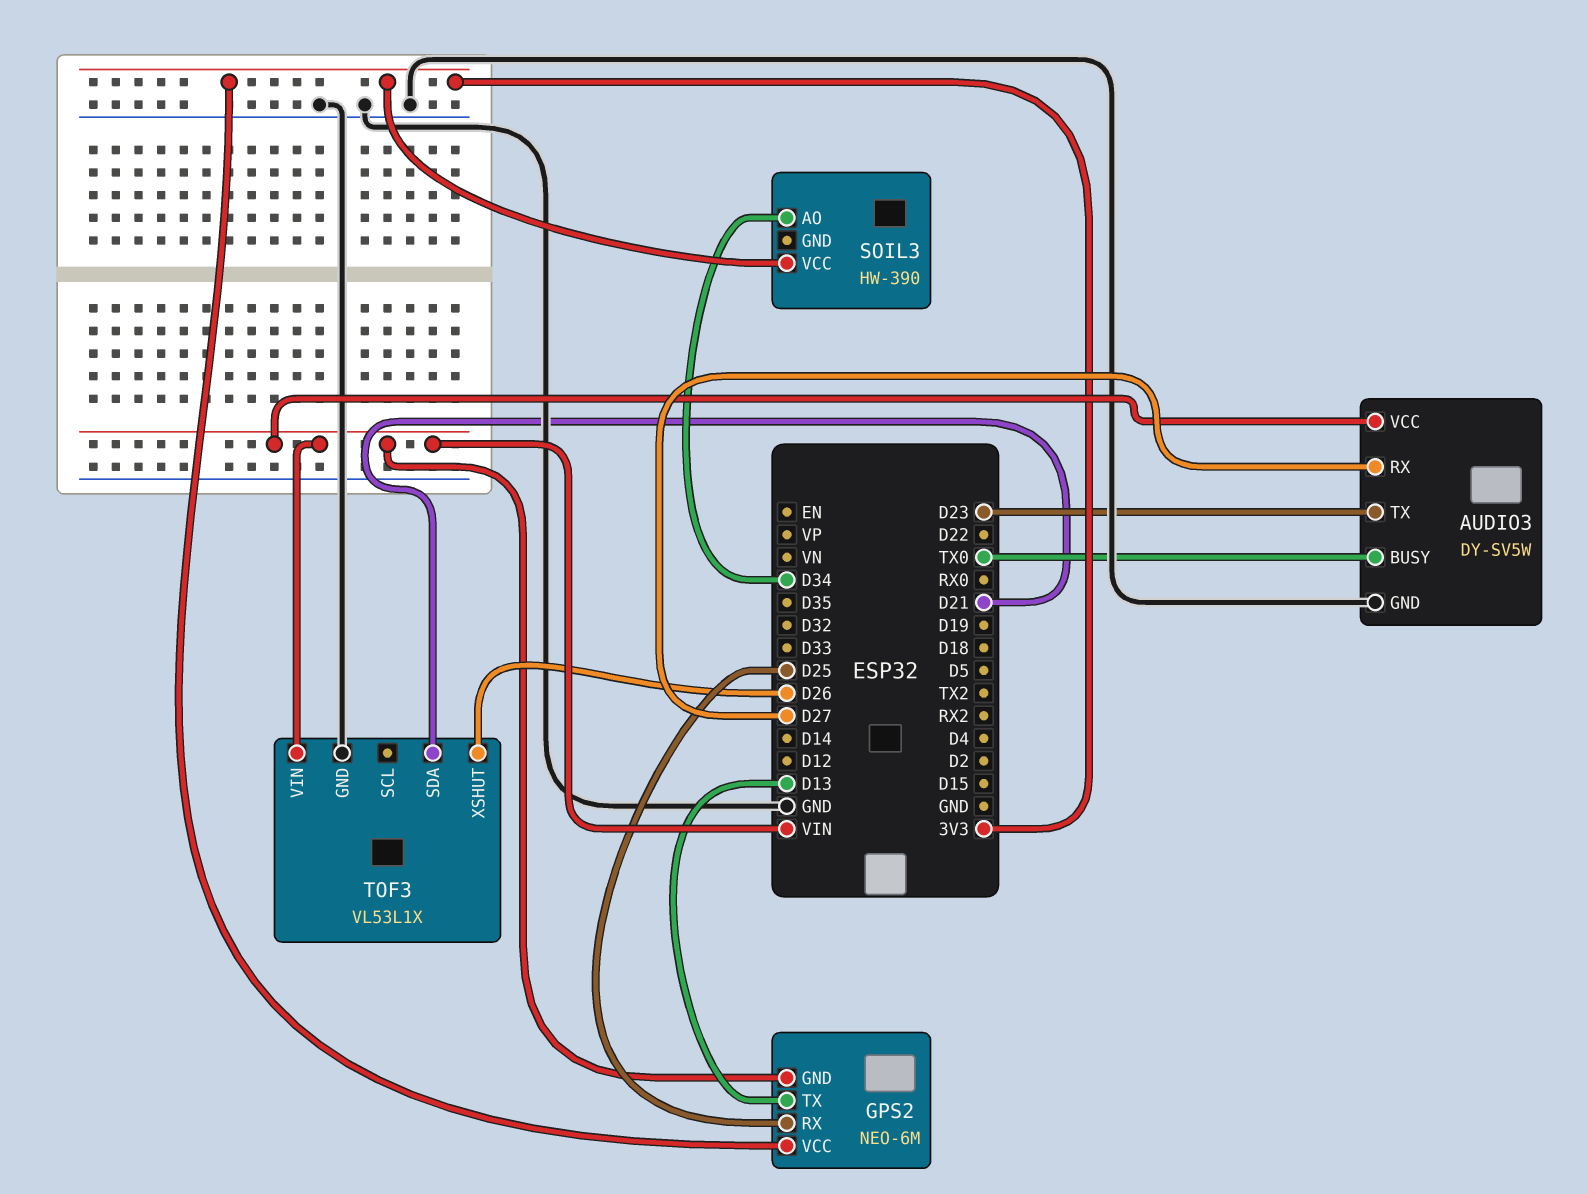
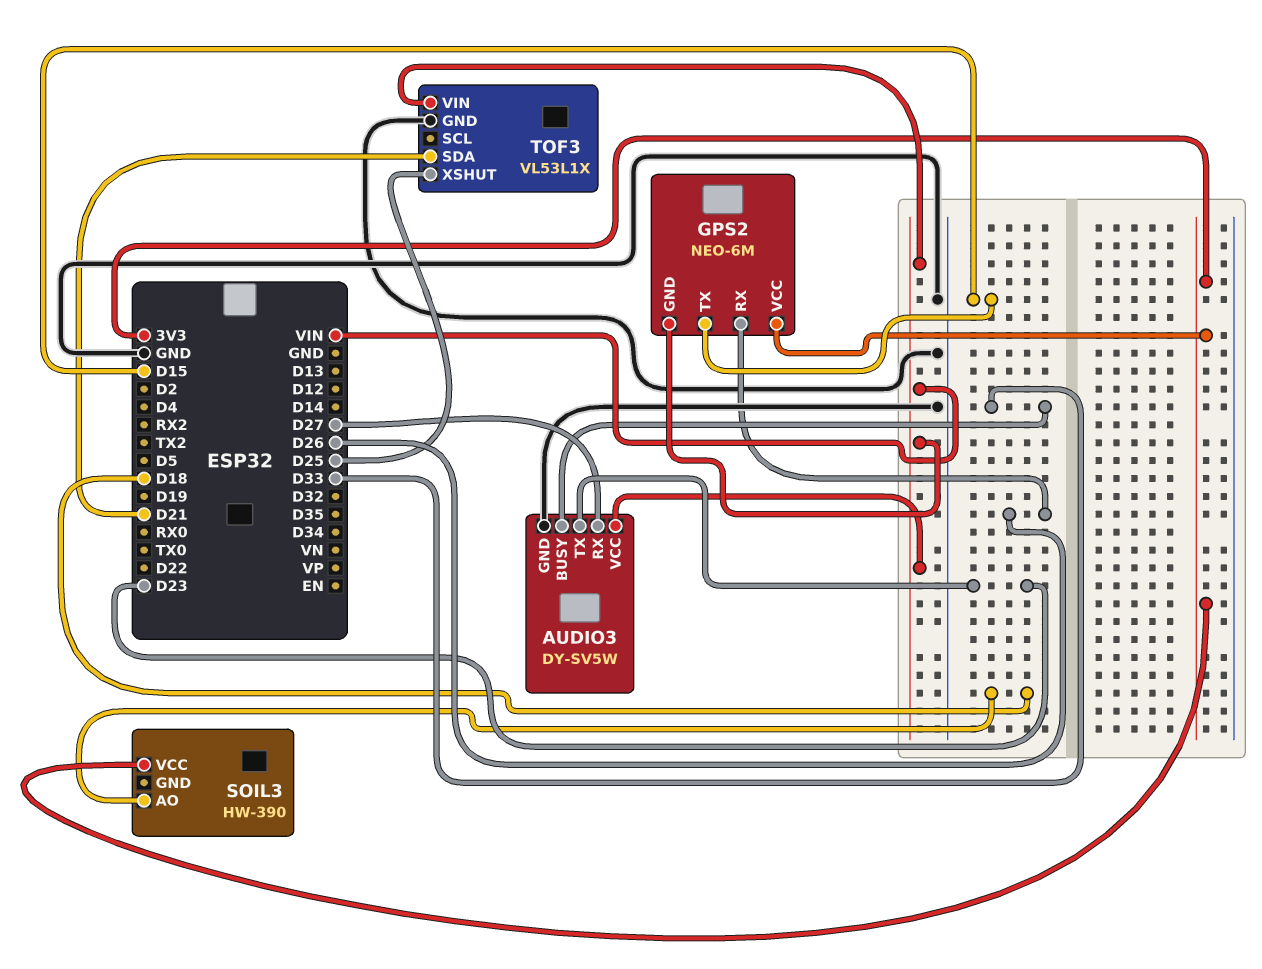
AUDIO3 pin BUSY: TX0 -> D33
GPS2 pin RX: D25 -> D26
GPS2 pin TX: D13 -> D15
SOIL3 pin AO: D34 -> D18
TOF3 pin XSHUT: D26 -> D25

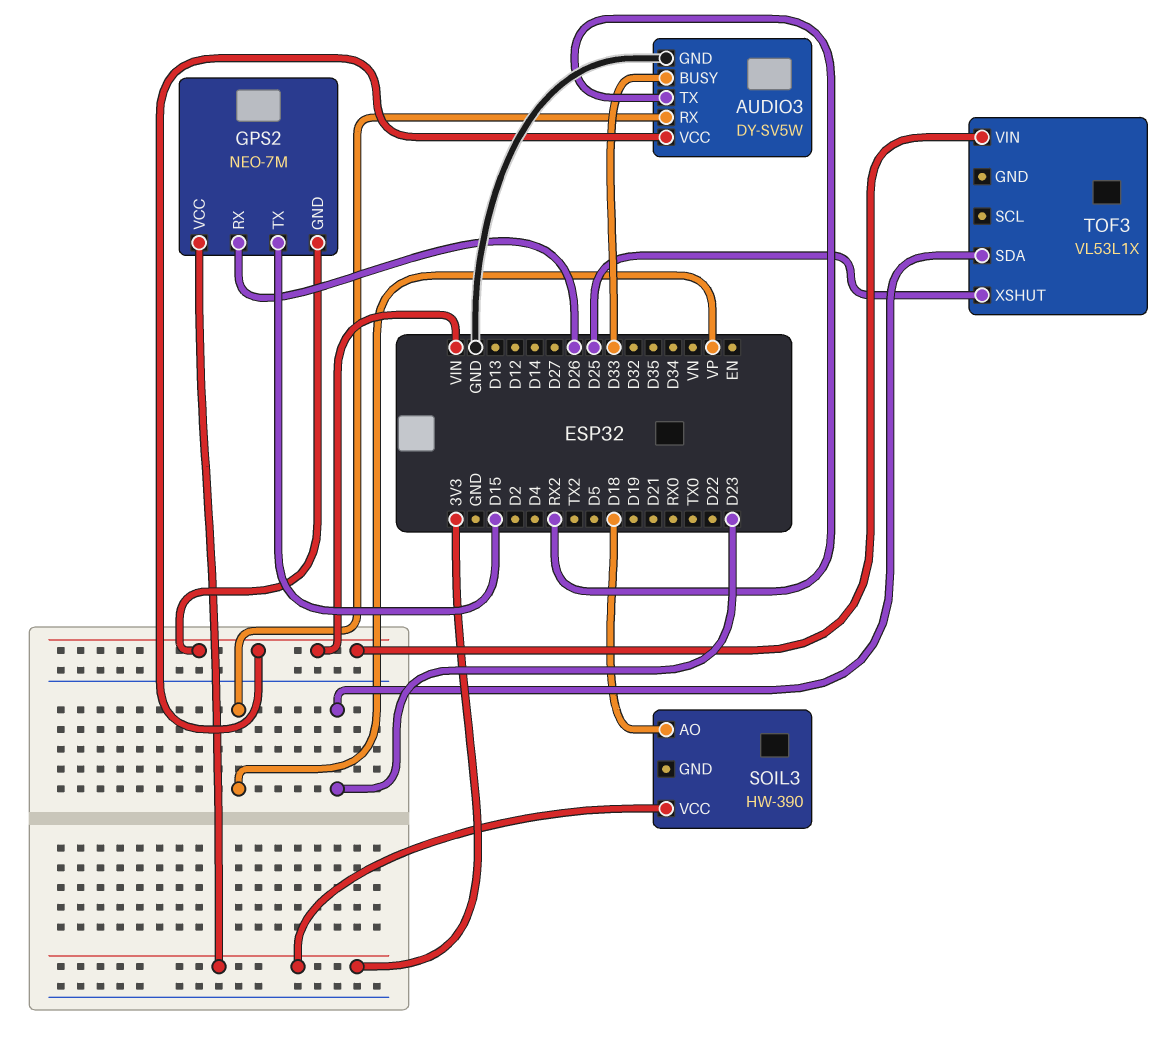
AUDIO3 pin RX: D27 -> VP
AUDIO3 pin TX: D23 -> RX2
GPS2: NEO-6M -> NEO-7M
TOF3 pin GND: GND -> none
TOF3 pin SDA: D21 -> D23

